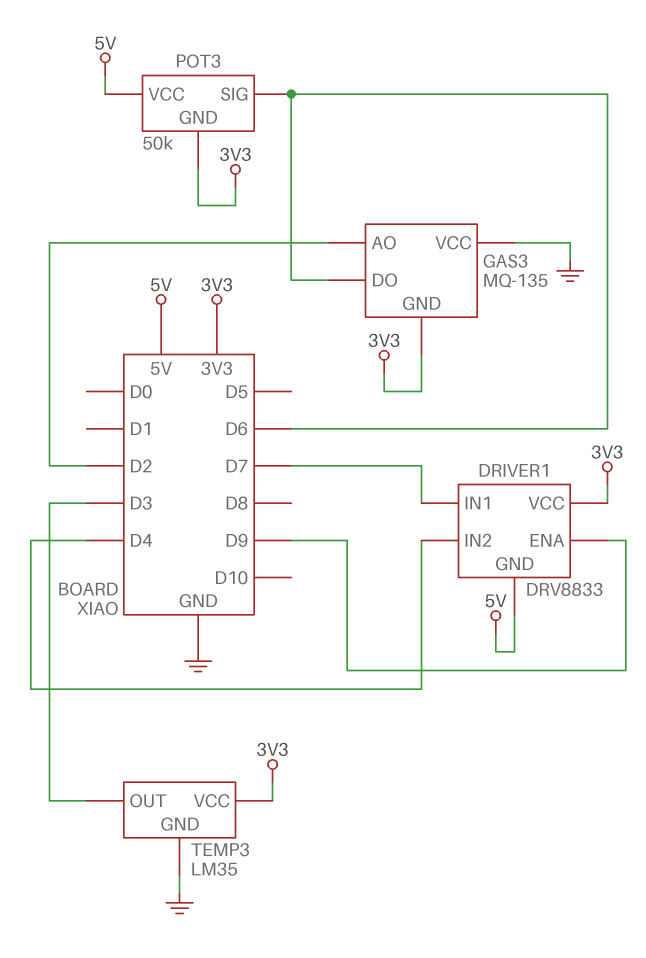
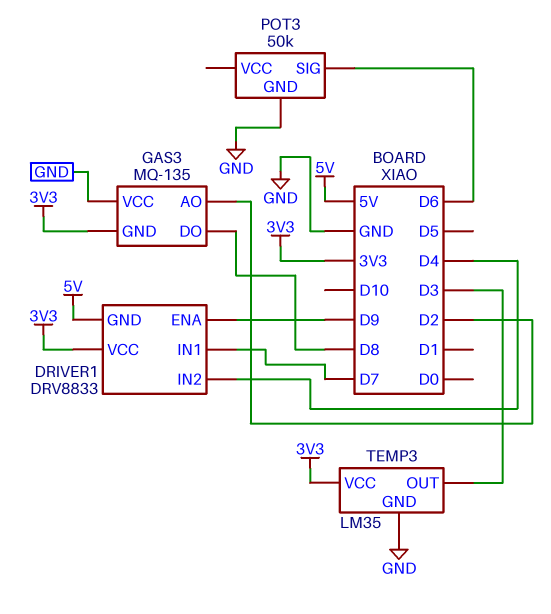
GAS3 pin DO: D6 -> D8
POT3 pin GND: 3V3 -> GND
POT3 pin VCC: 5V -> none

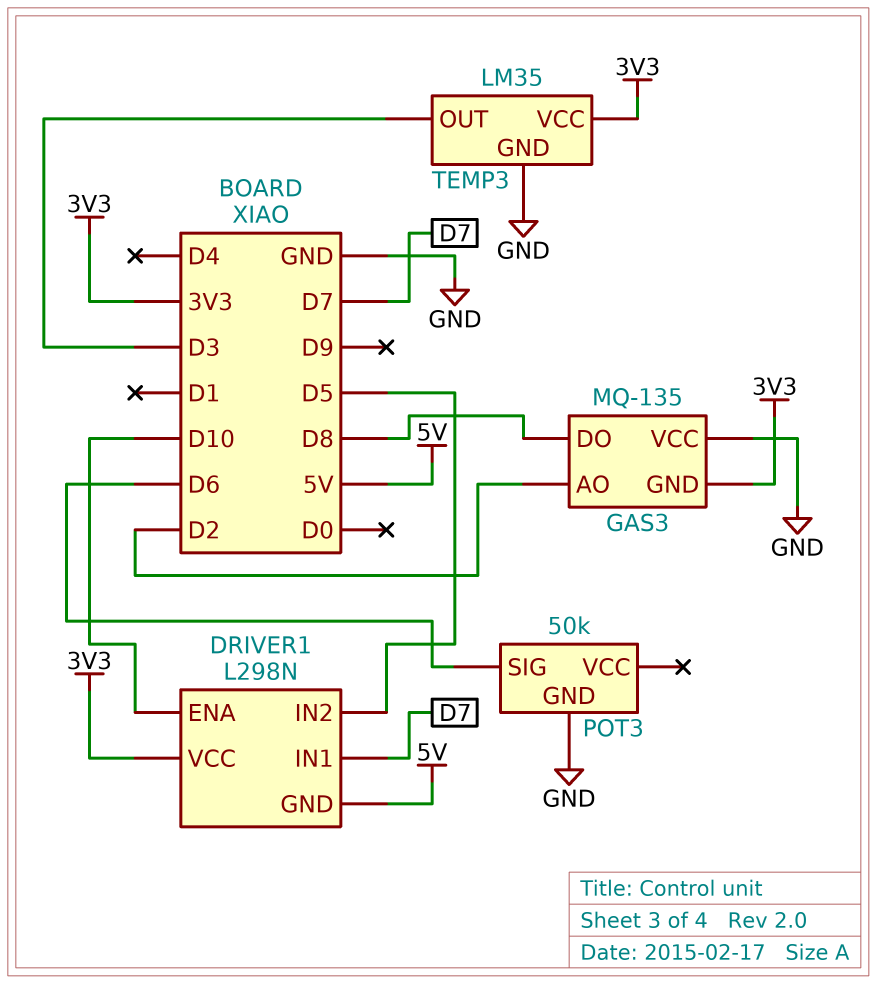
DRIVER1: DRV8833 -> L298N
DRIVER1 pin ENA: D9 -> D10
DRIVER1 pin IN2: D4 -> D5

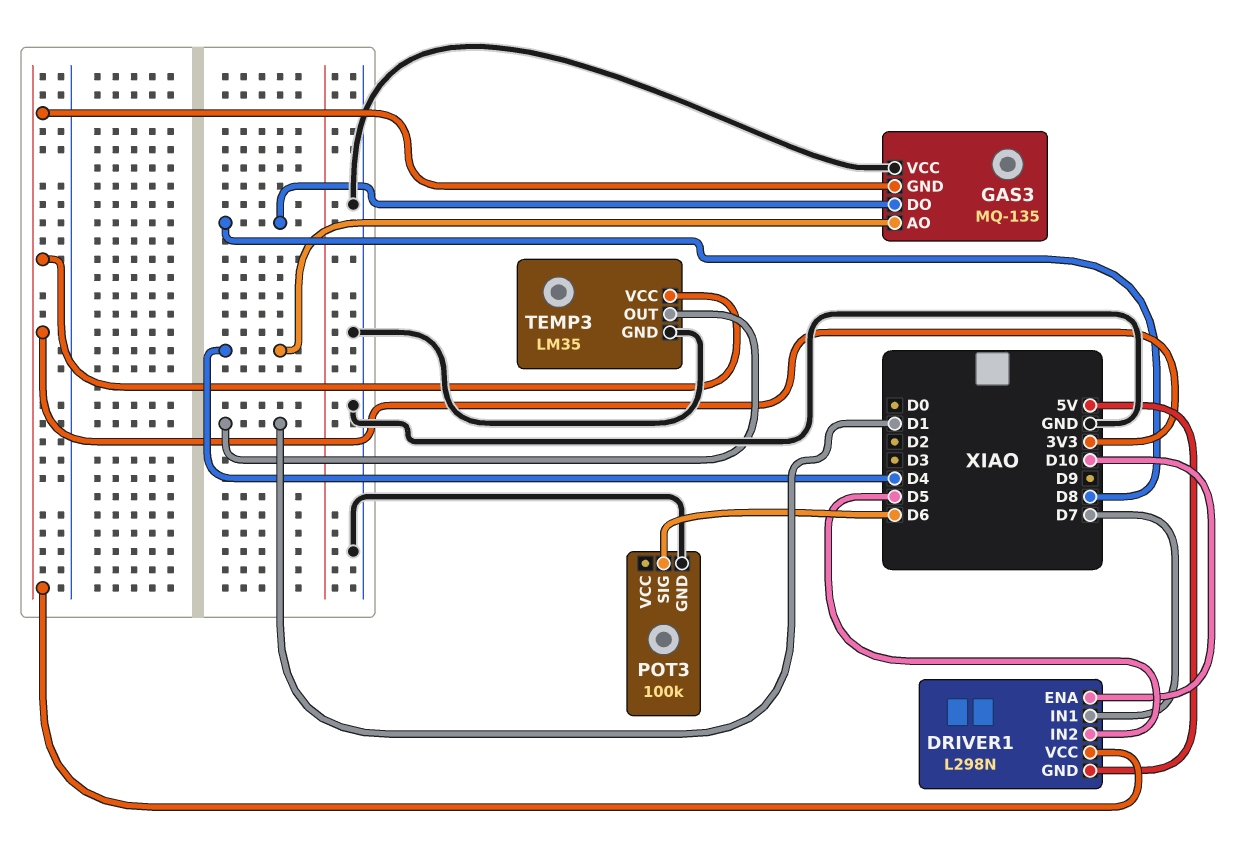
GAS3 pin AO: D2 -> D4
POT3: 50k -> 100k
TEMP3 pin OUT: D3 -> D1

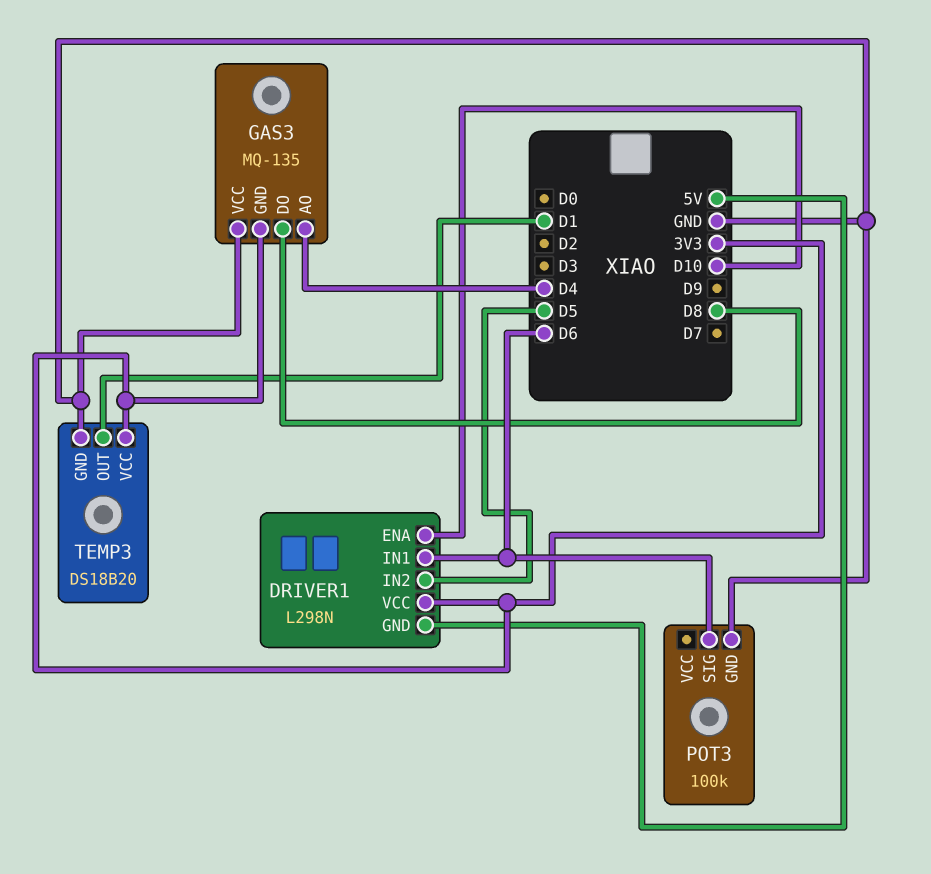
DRIVER1 pin IN1: D7 -> D6
TEMP3: LM35 -> DS18B20

